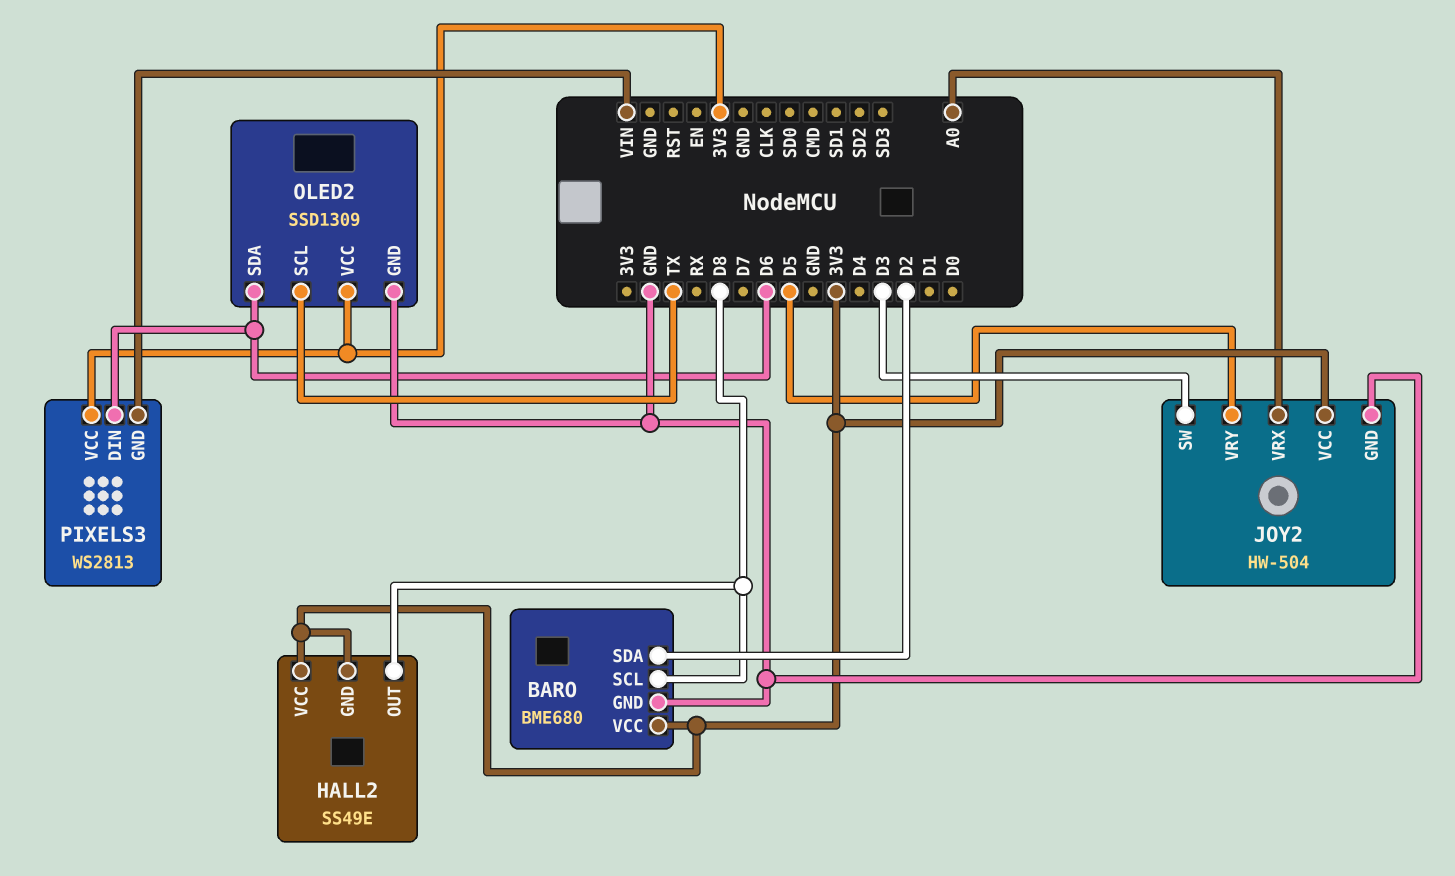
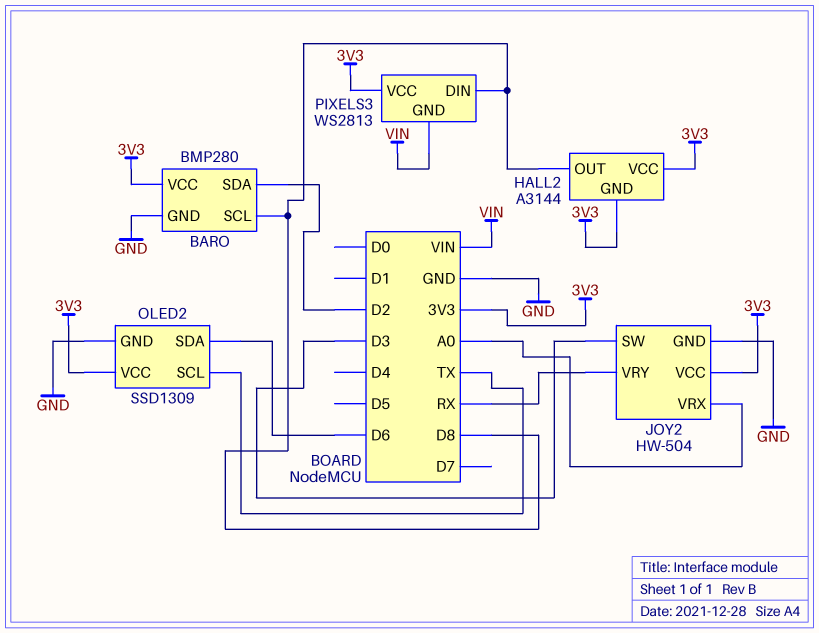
BARO: BME680 -> BMP280
HALL2: SS49E -> A3144
JOY2 pin VRY: D5 -> RX
PIXELS3 pin DIN: D6 -> D8

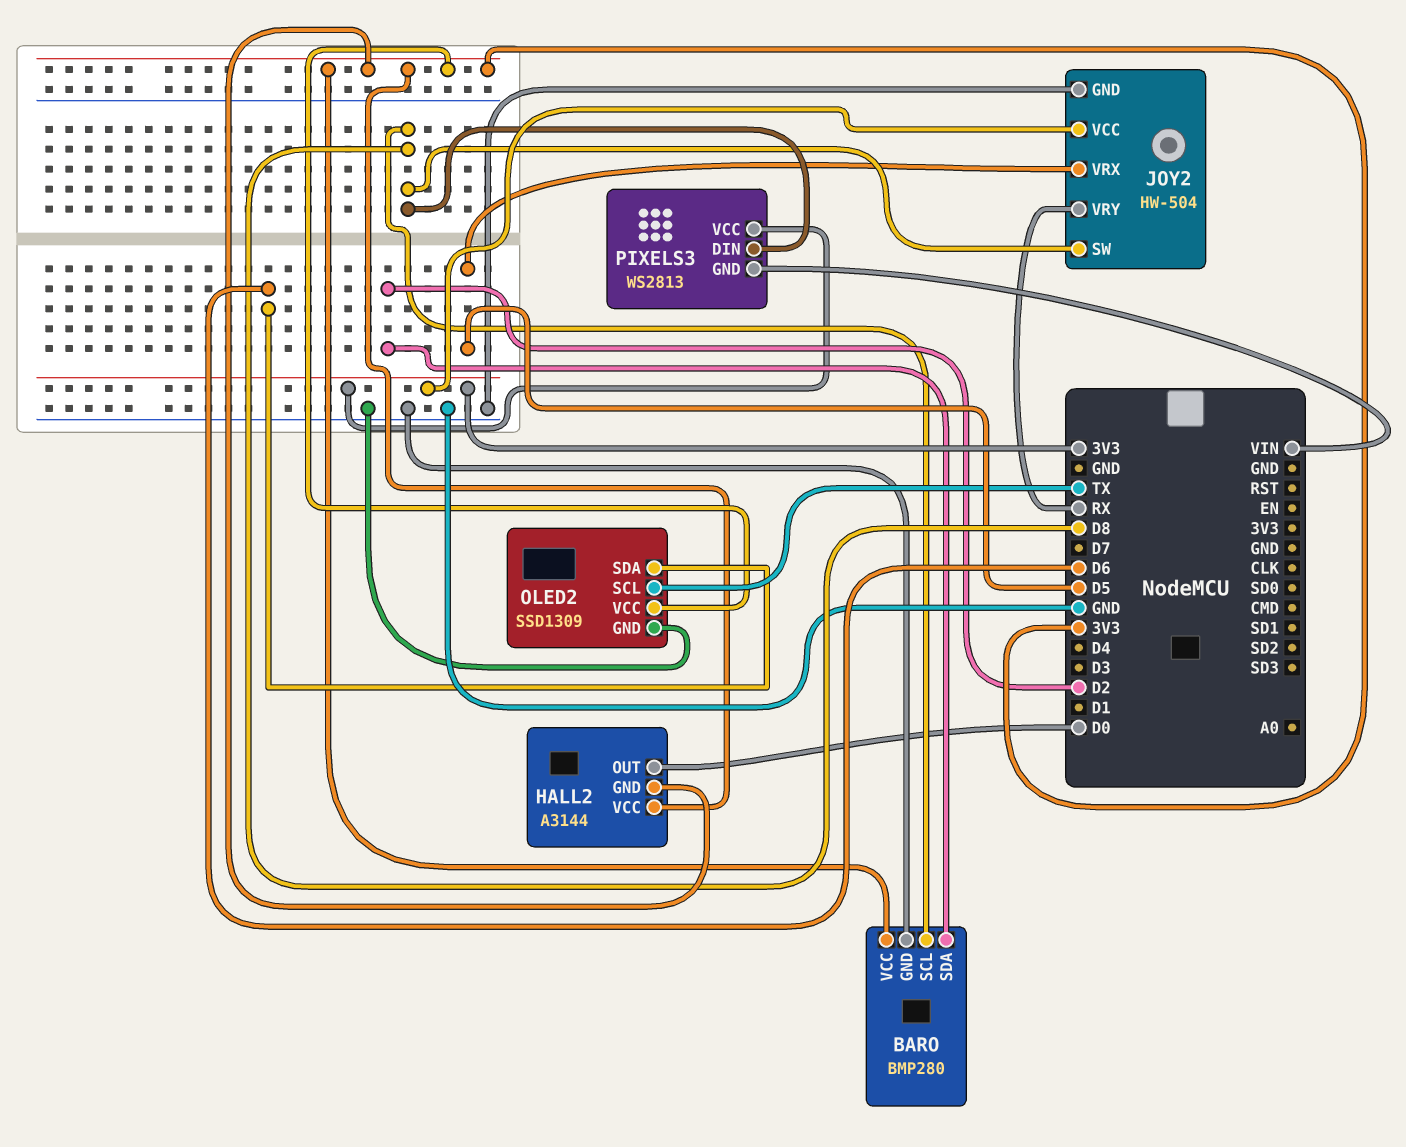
HALL2 pin OUT: D8 -> D0
JOY2 pin SW: D3 -> D8
JOY2 pin VRX: A0 -> D5

